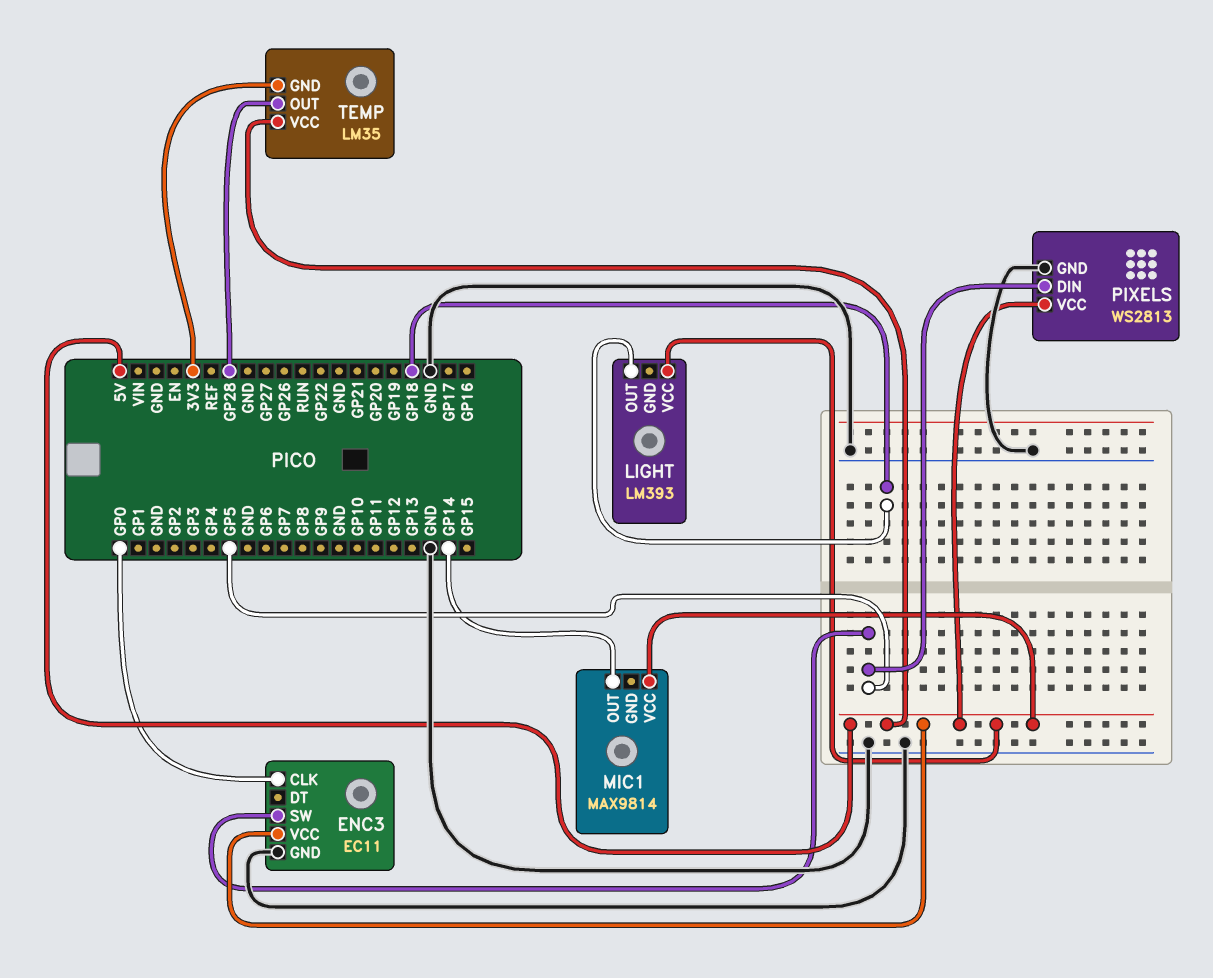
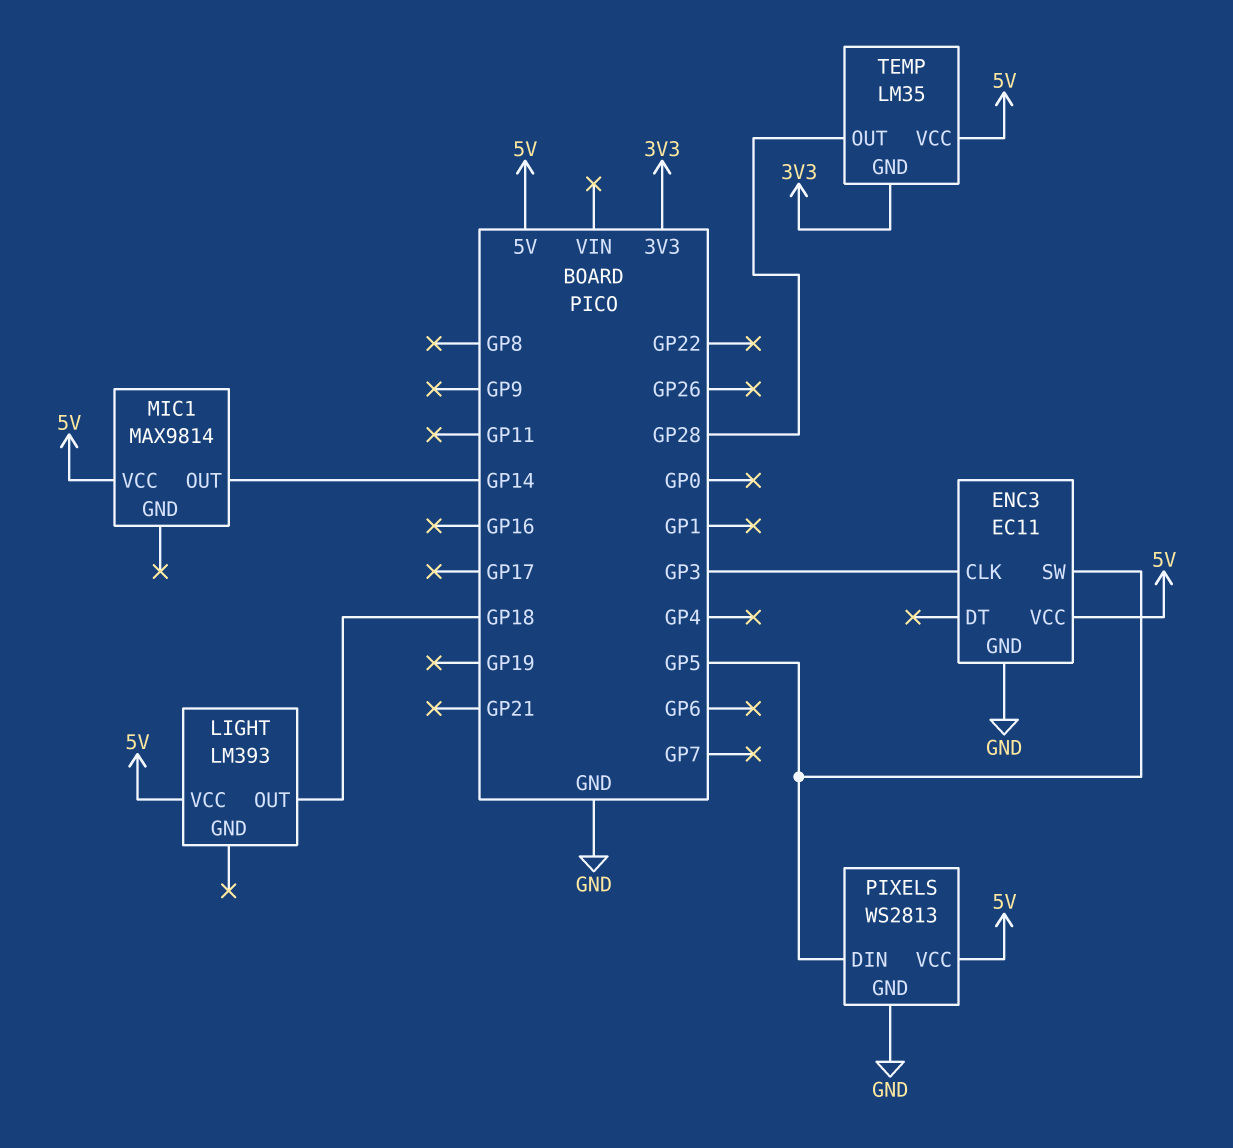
ENC3 pin CLK: GP0 -> GP3

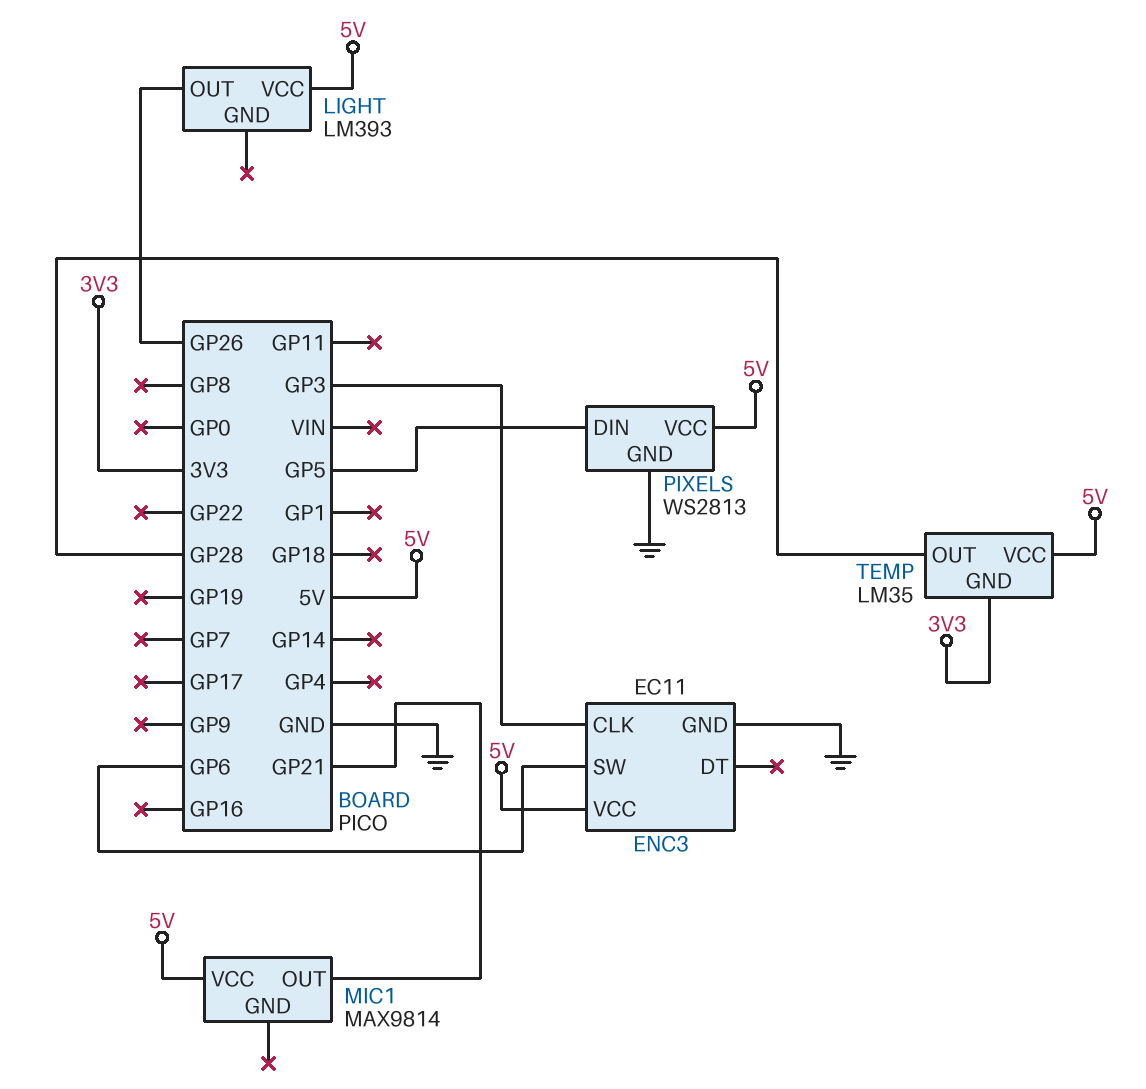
ENC3 pin SW: GP5 -> GP6
LIGHT pin OUT: GP18 -> GP26
MIC1 pin OUT: GP14 -> GP21

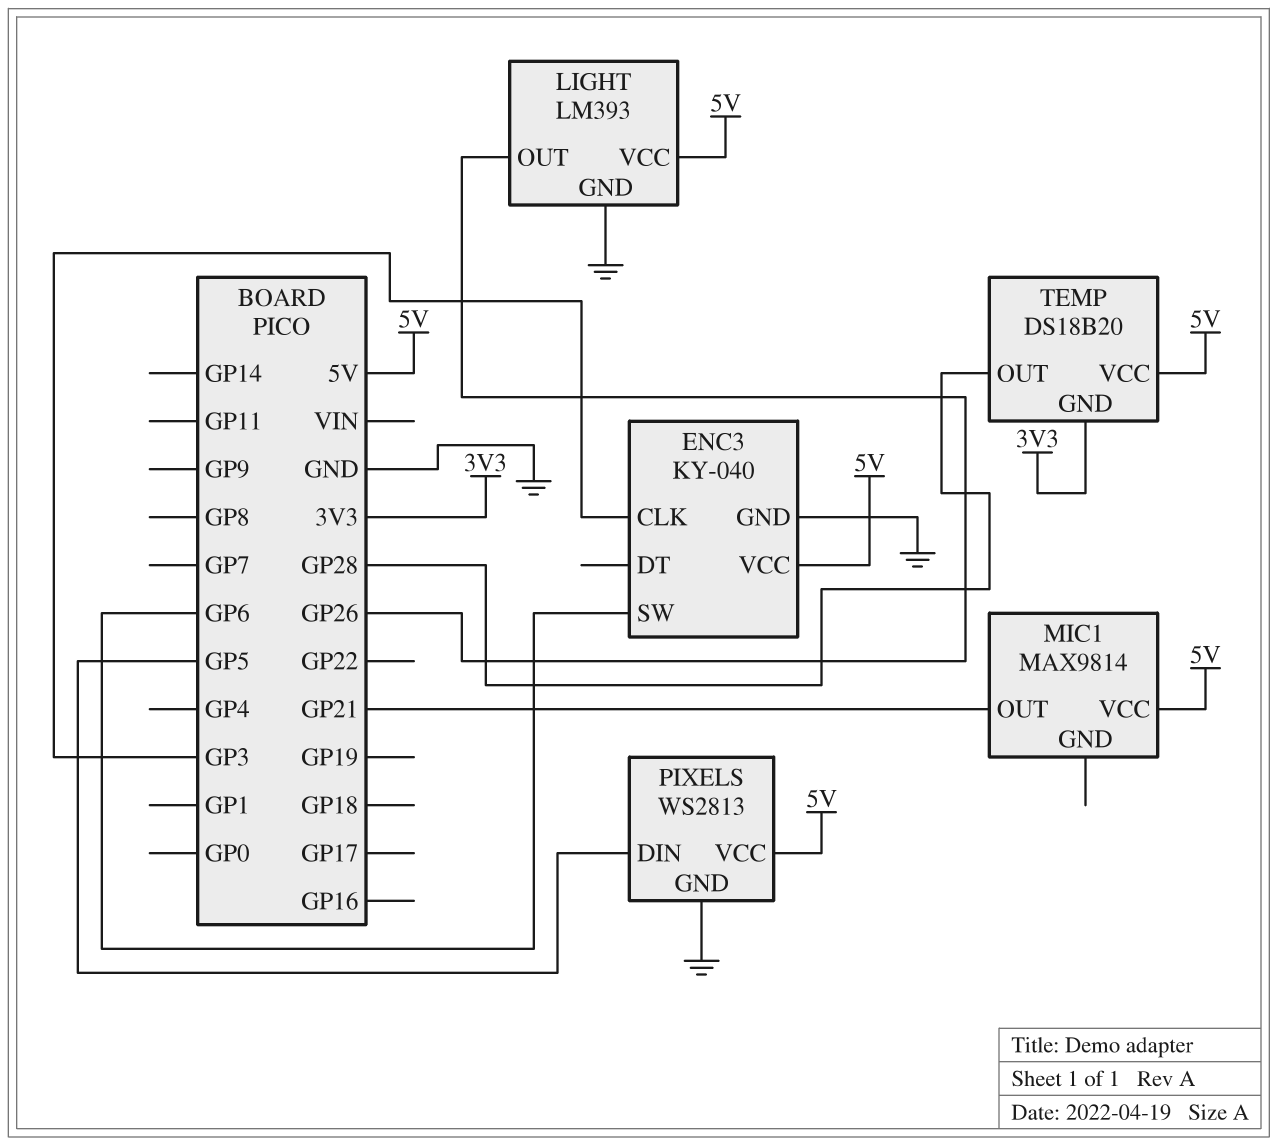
ENC3: EC11 -> KY-040
LIGHT pin GND: none -> GND
TEMP: LM35 -> DS18B20

